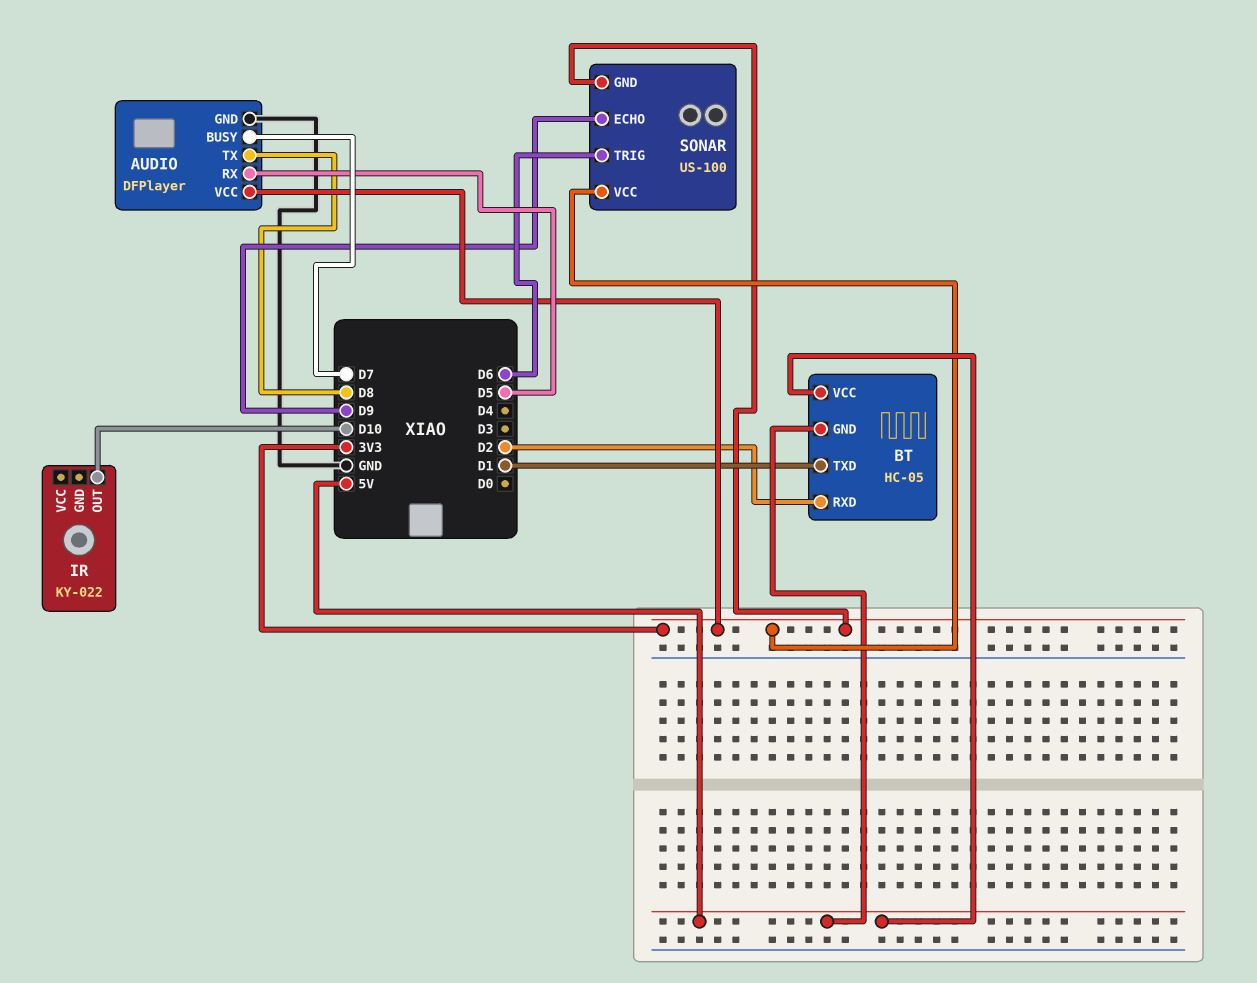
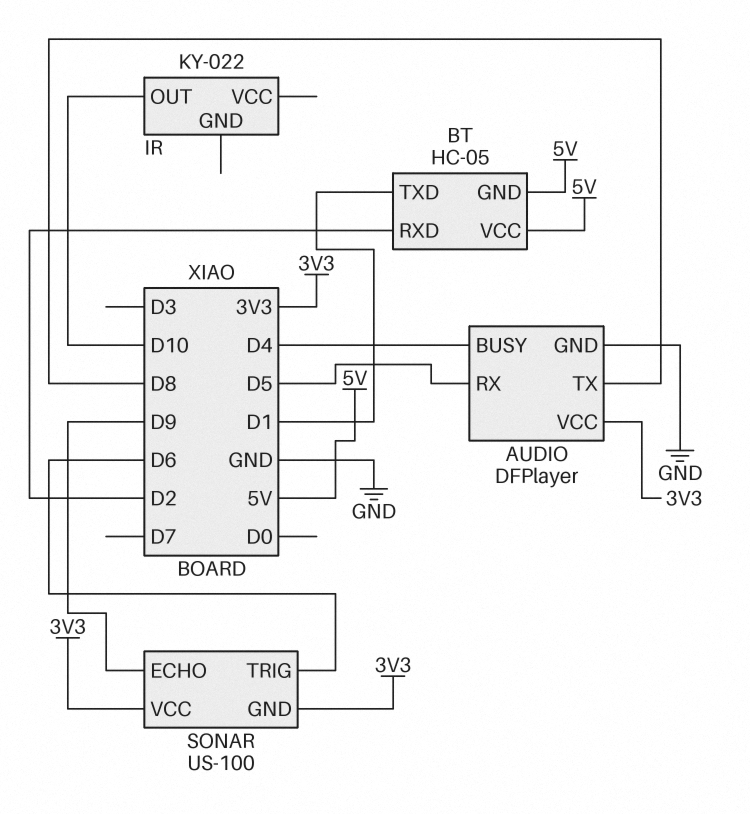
AUDIO pin BUSY: D7 -> D4

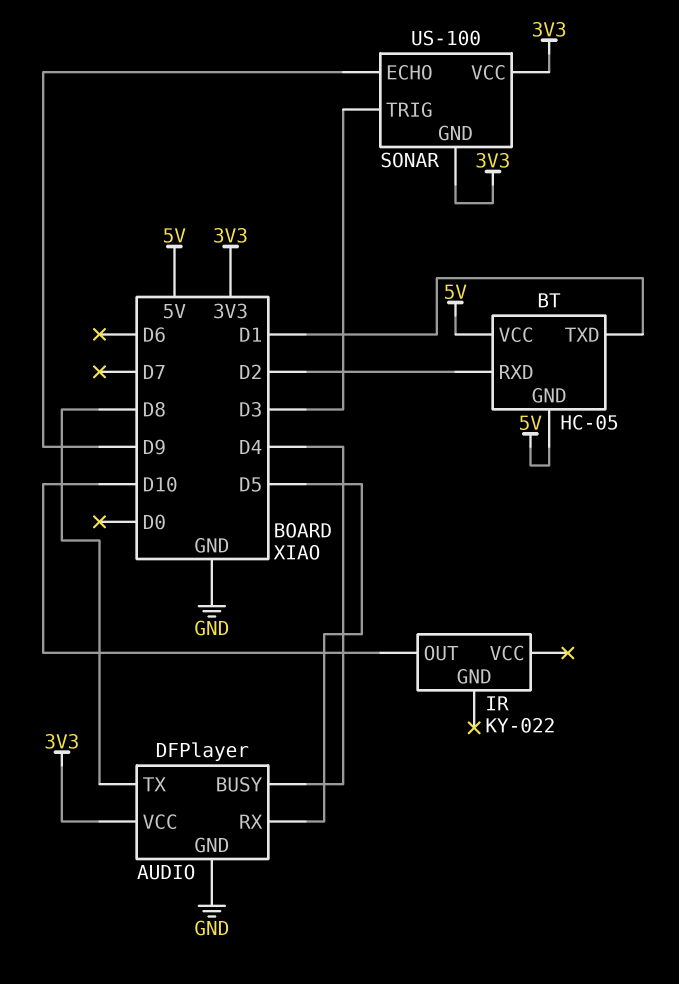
SONAR pin TRIG: D6 -> D3

